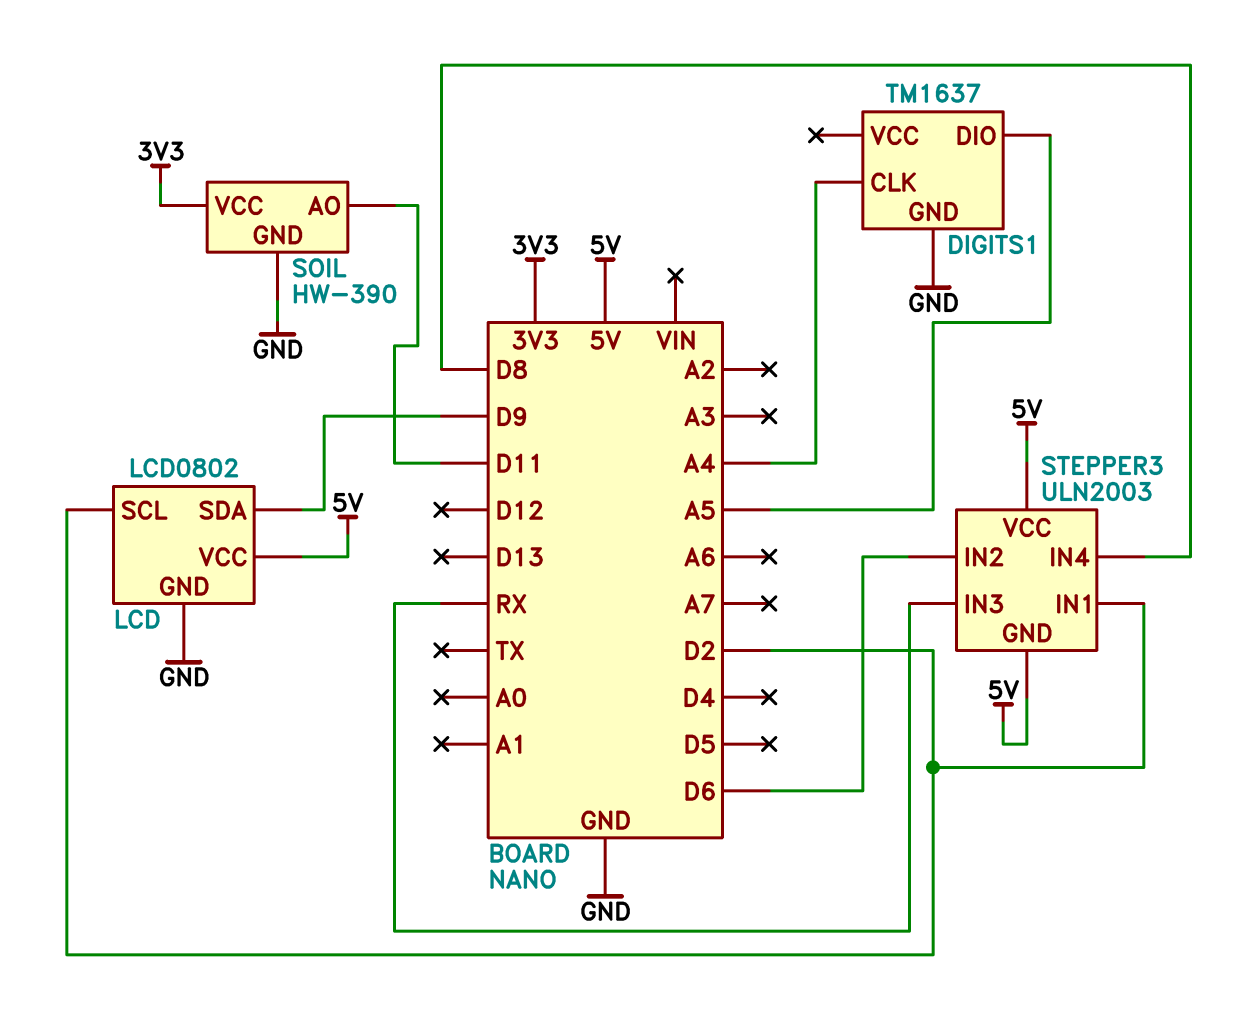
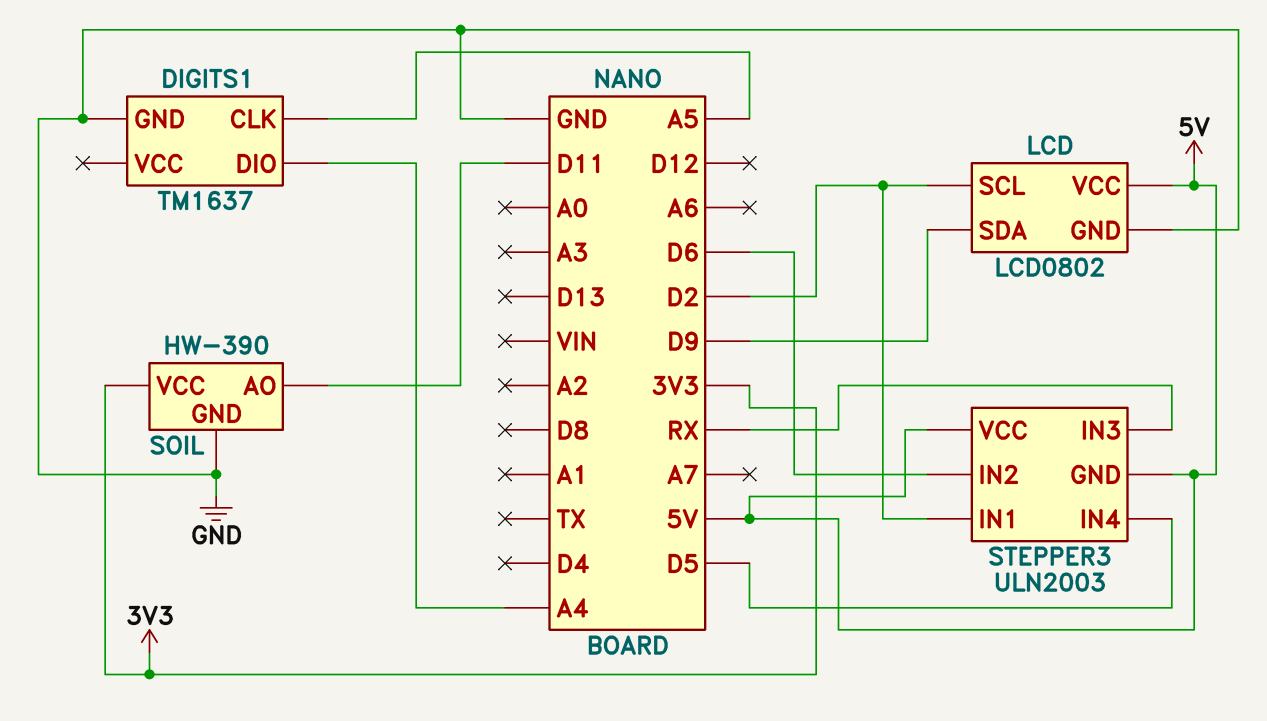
DIGITS1 pin CLK: A4 -> A5
DIGITS1 pin DIO: A5 -> A4
STEPPER3 pin IN4: D8 -> D5

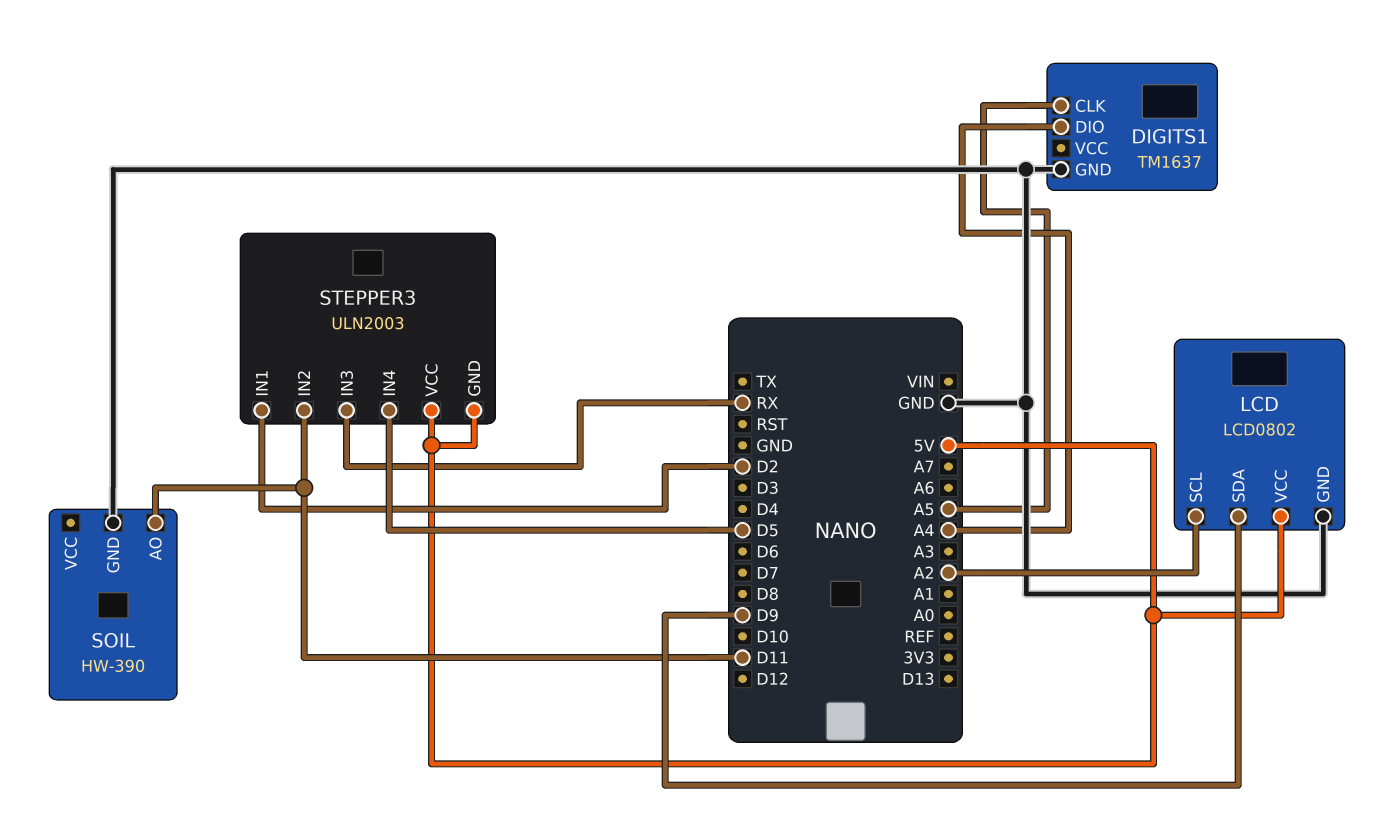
LCD pin SCL: D2 -> A2
SOIL pin VCC: 3V3 -> none
STEPPER3 pin IN2: D6 -> D11

